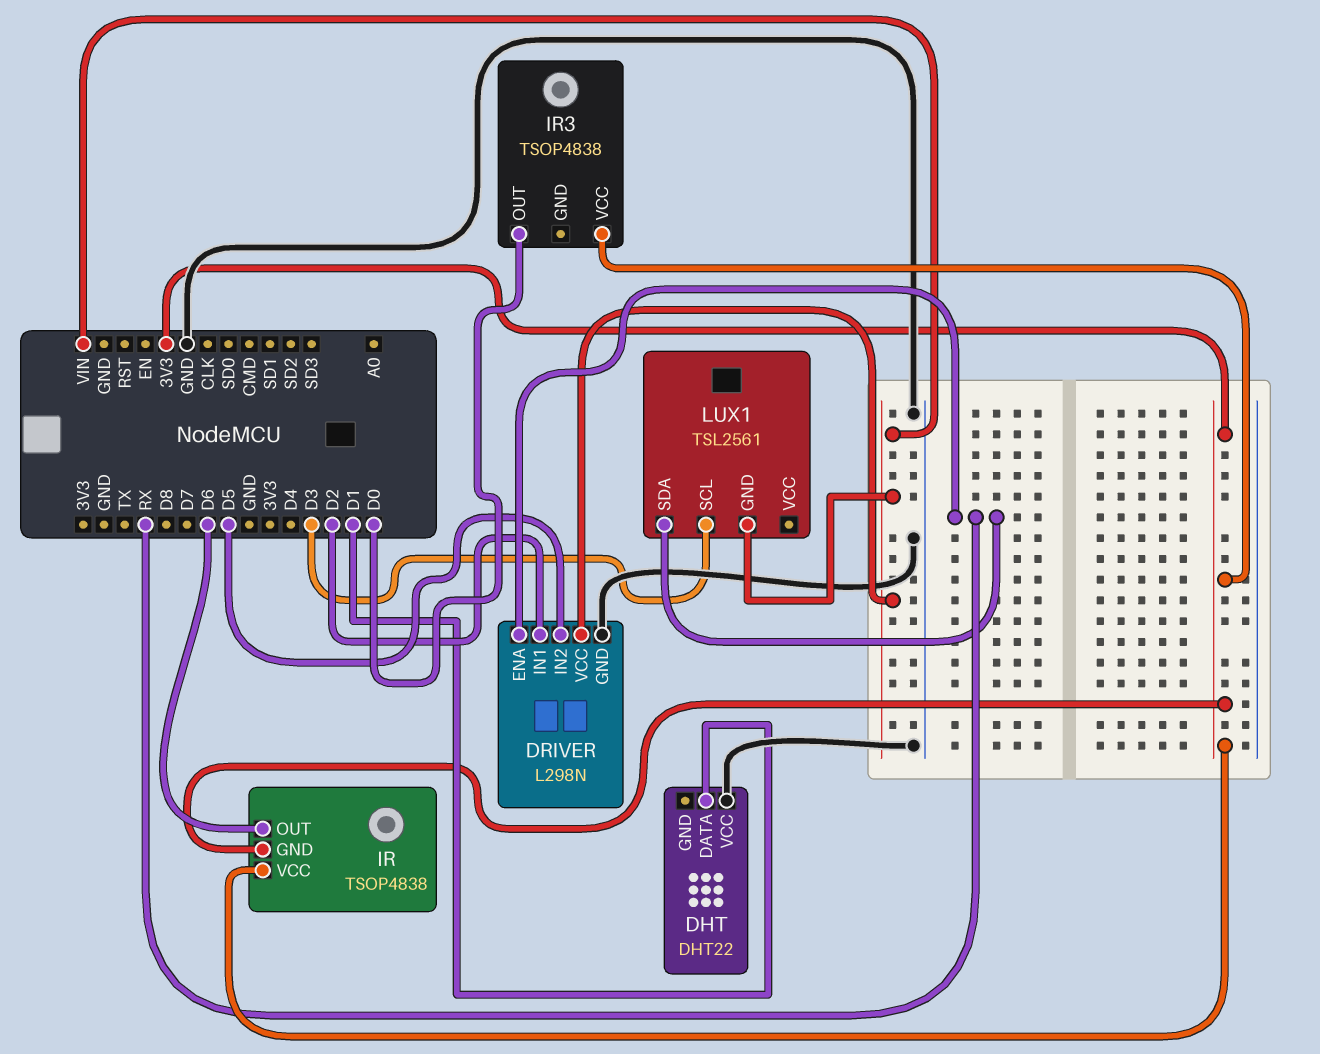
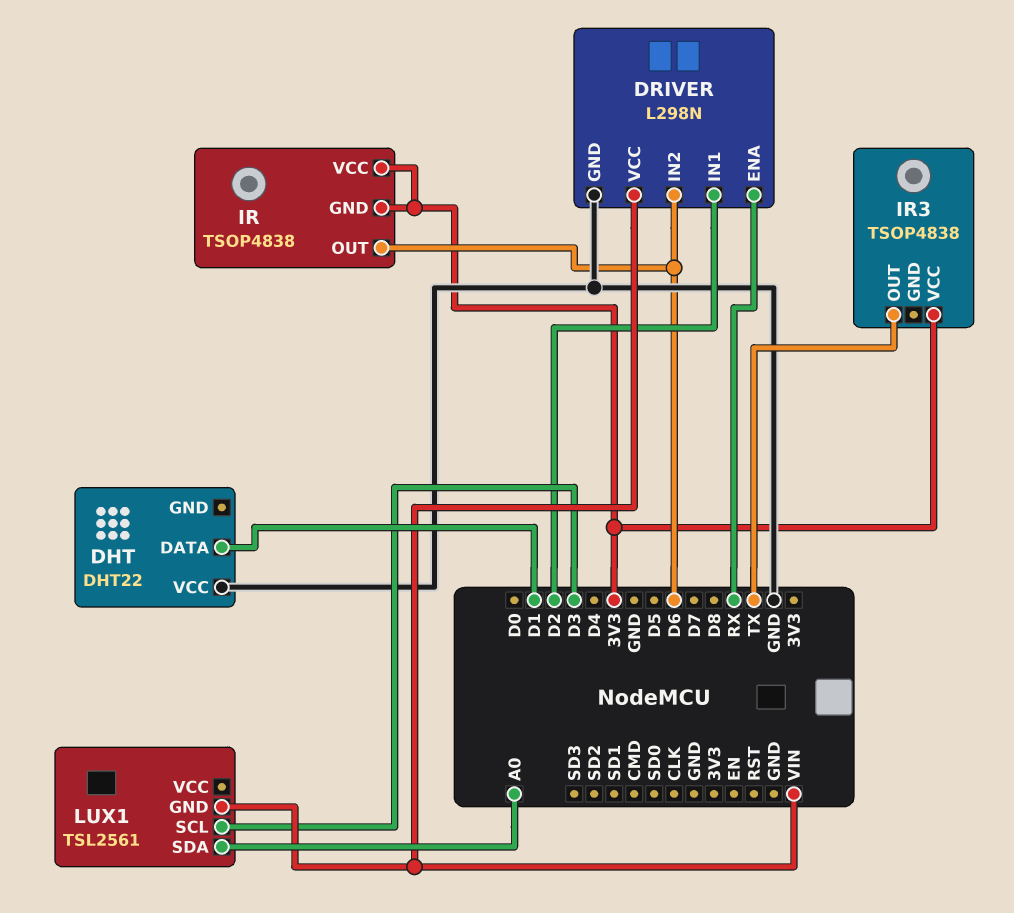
DRIVER pin IN2: D5 -> D6
IR3 pin OUT: D0 -> TX
LUX1 pin SDA: RX -> A0

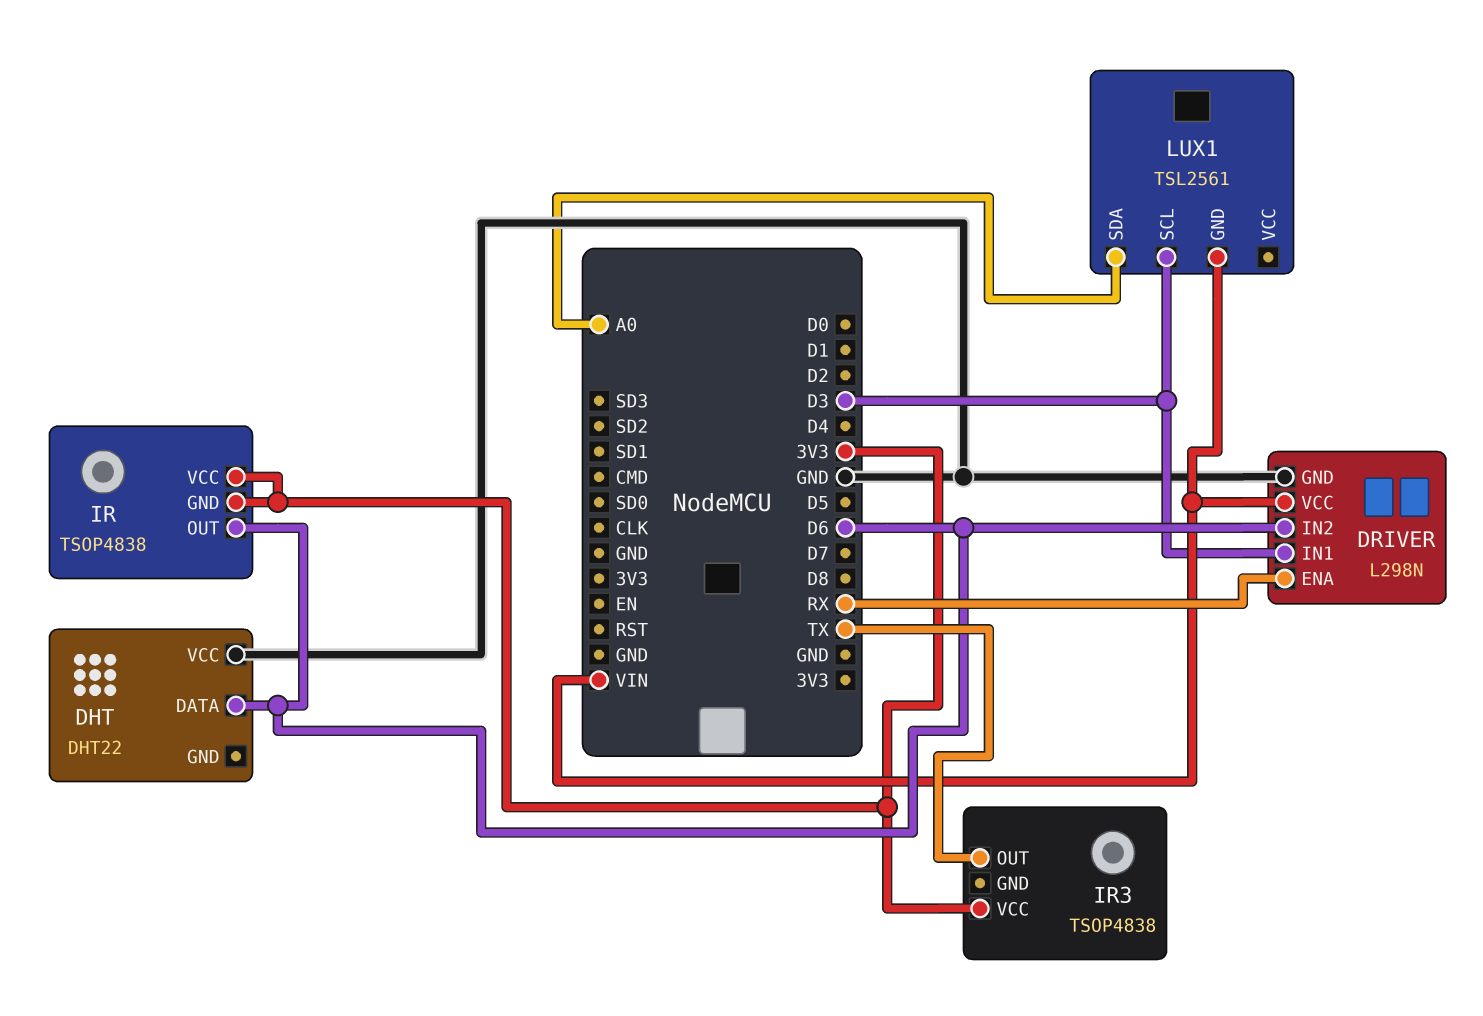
DHT pin DATA: D1 -> D6
DRIVER pin IN1: D2 -> D3

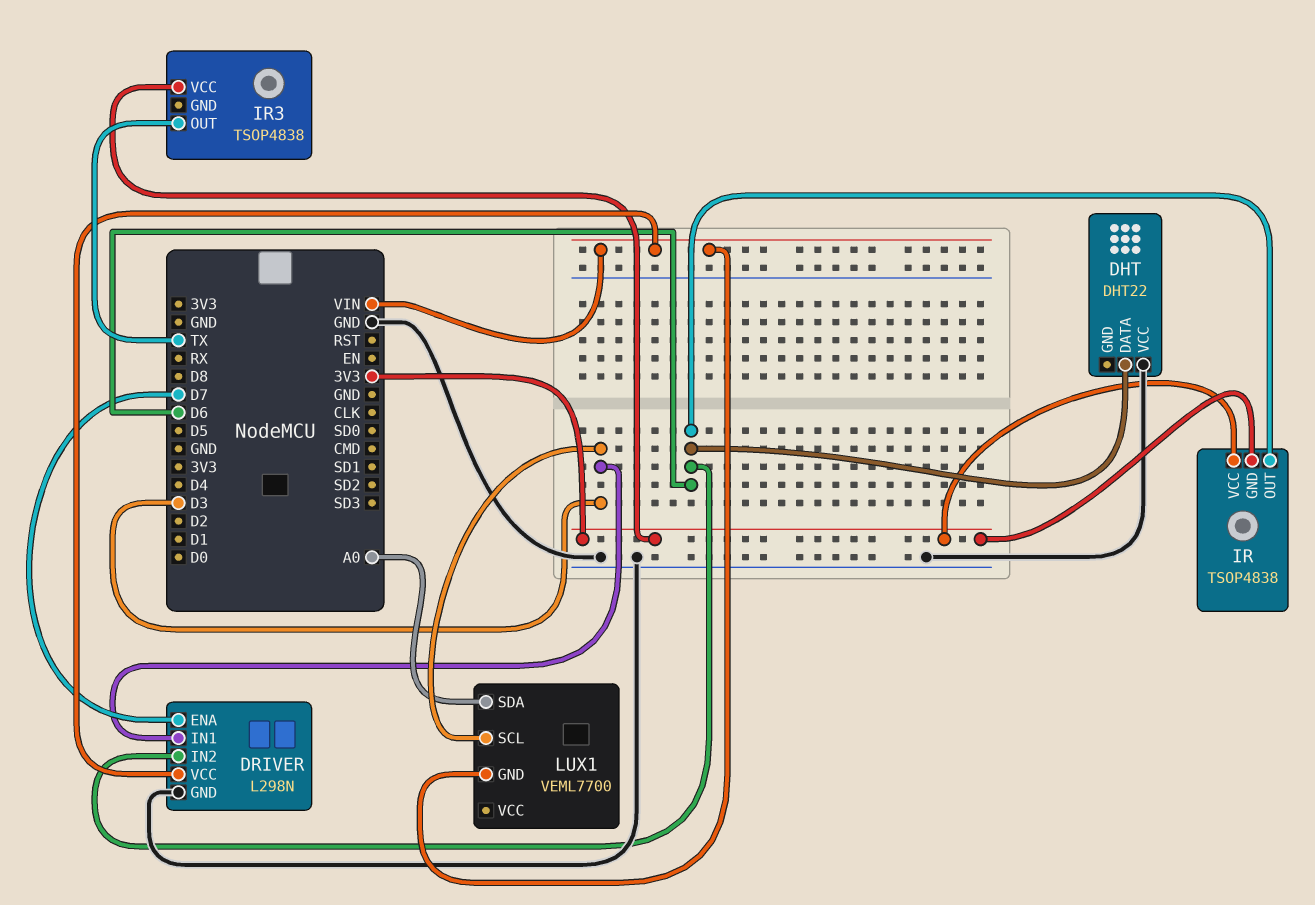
DRIVER pin ENA: RX -> D7
LUX1: TSL2561 -> VEML7700

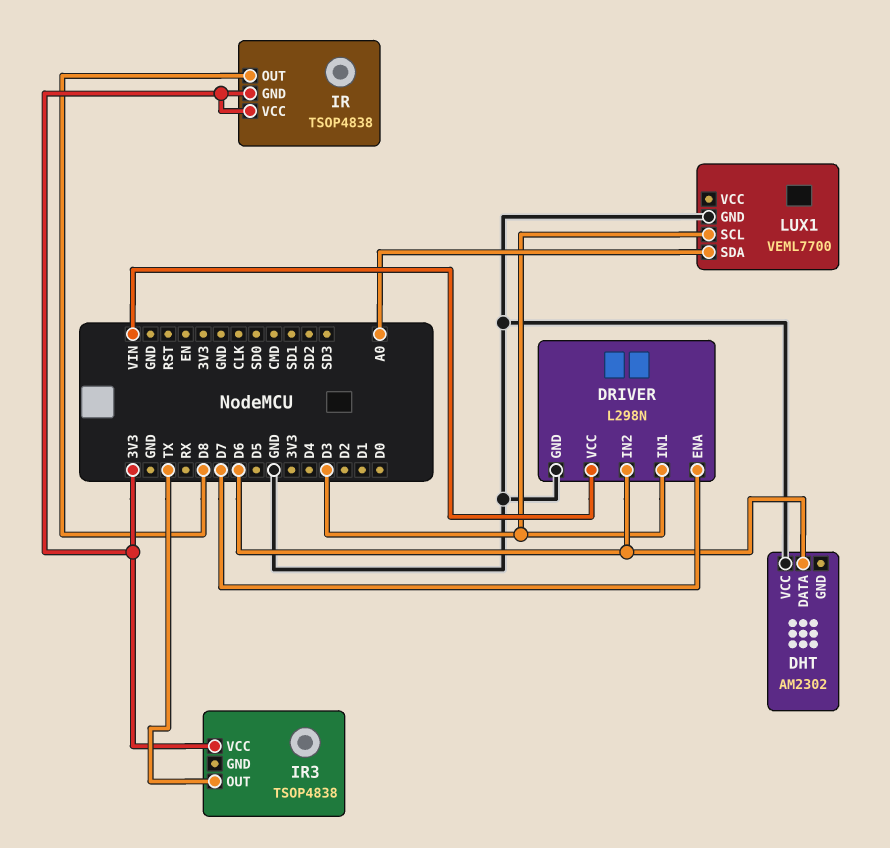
DHT: DHT22 -> AM2302
IR pin OUT: D6 -> D8
LUX1 pin GND: VIN -> GND

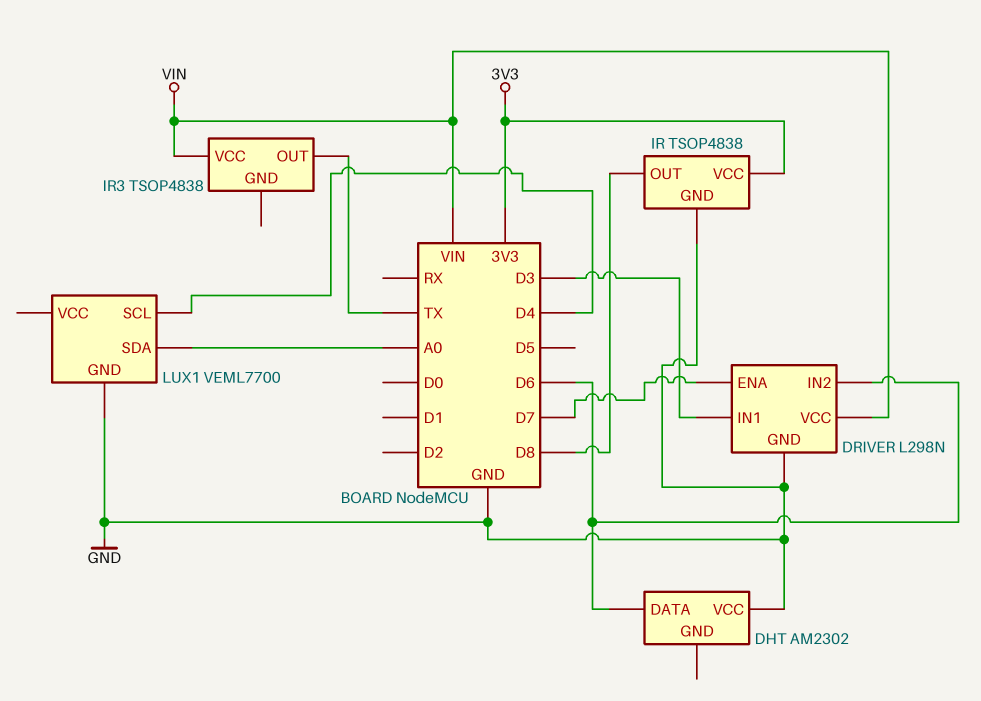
IR pin GND: 3V3 -> GND
IR3 pin VCC: 3V3 -> VIN
LUX1 pin SCL: D3 -> D4

